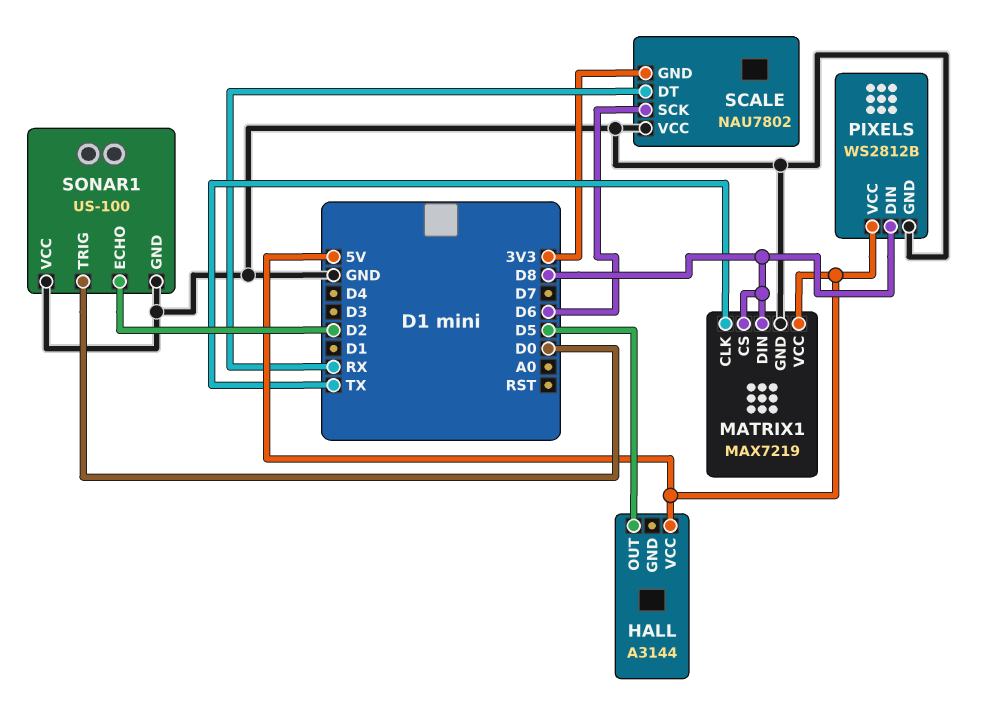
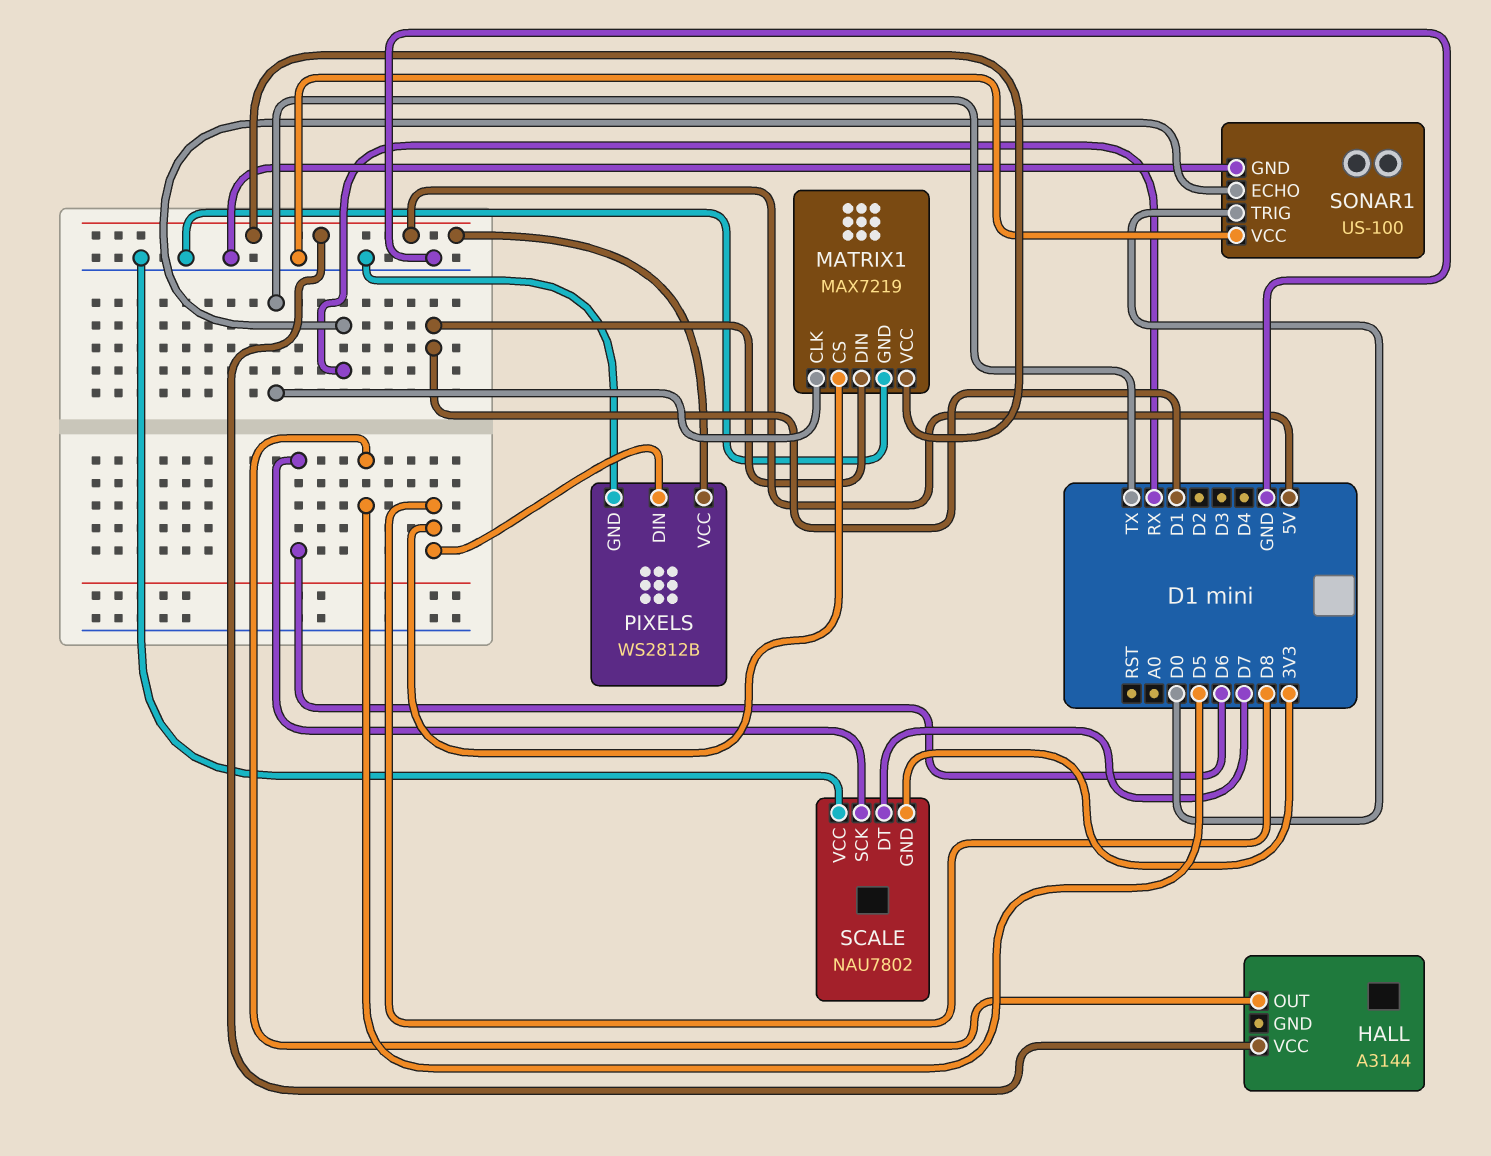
MATRIX1 pin DIN: D8 -> D1
SCALE pin DT: RX -> D7
SONAR1 pin ECHO: D2 -> RX

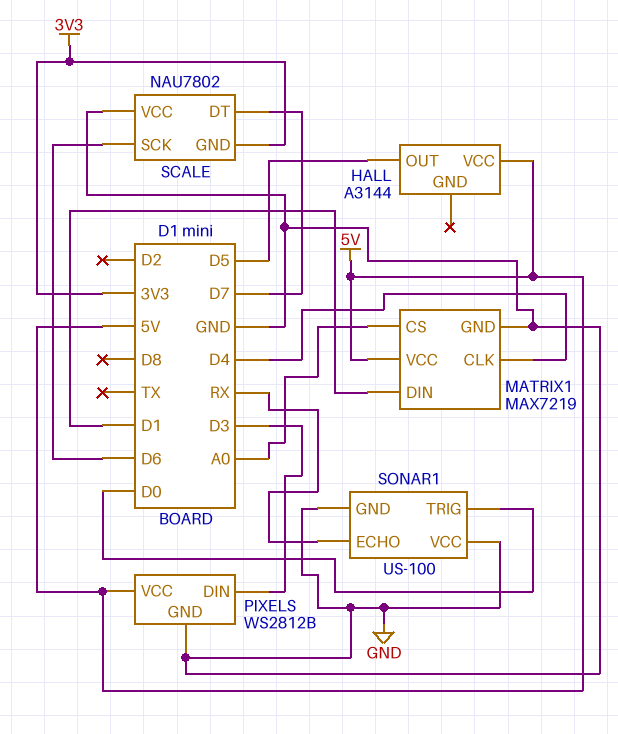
MATRIX1 pin CLK: TX -> D4
MATRIX1 pin CS: D8 -> A0
PIXELS pin DIN: D8 -> D3

